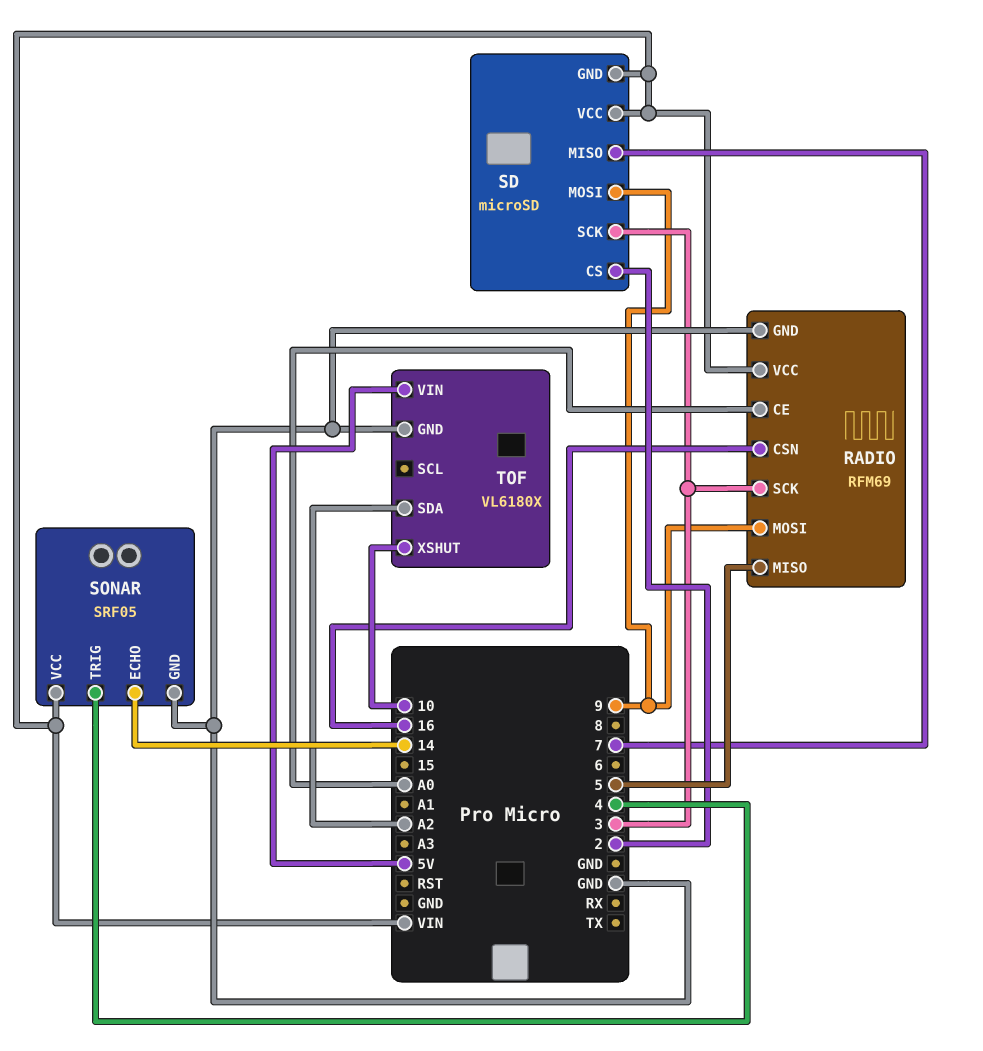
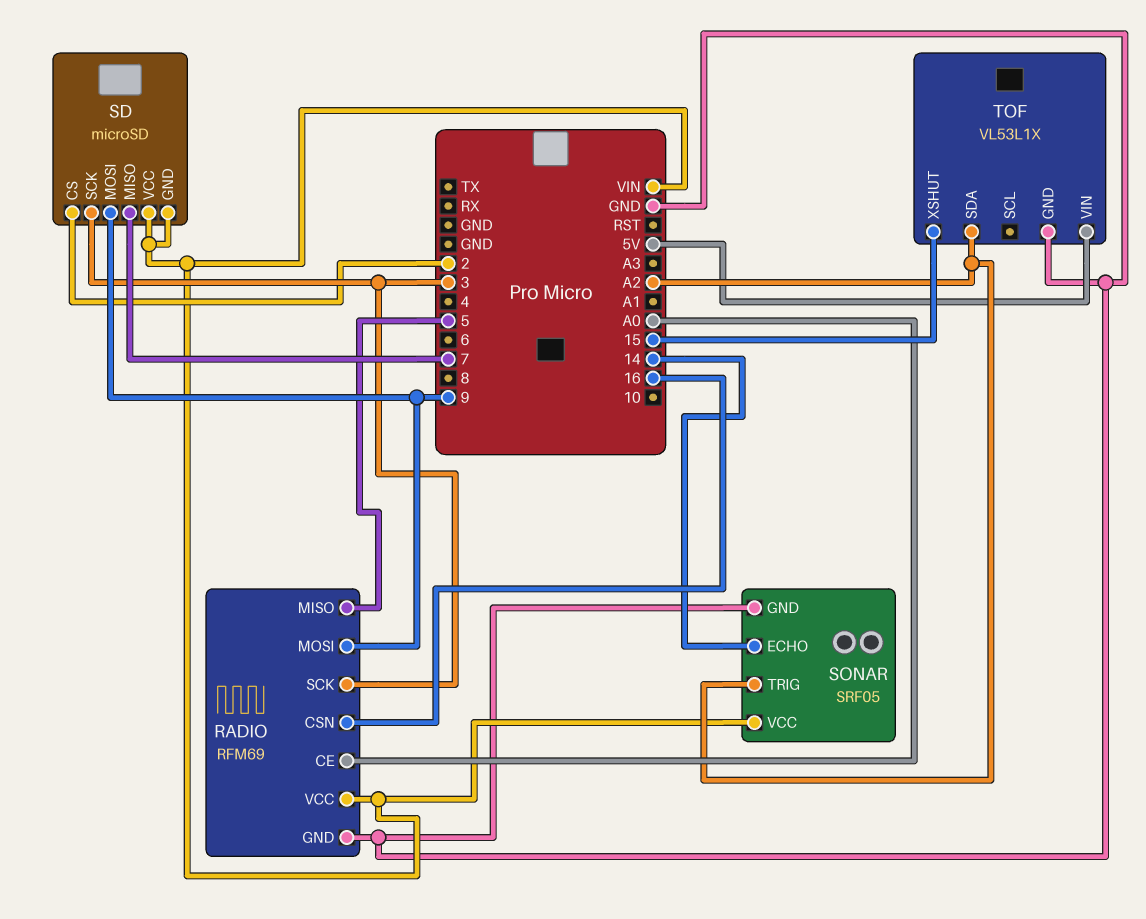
SONAR pin TRIG: 4 -> A2
TOF: VL6180X -> VL53L1X
TOF pin XSHUT: 10 -> 15

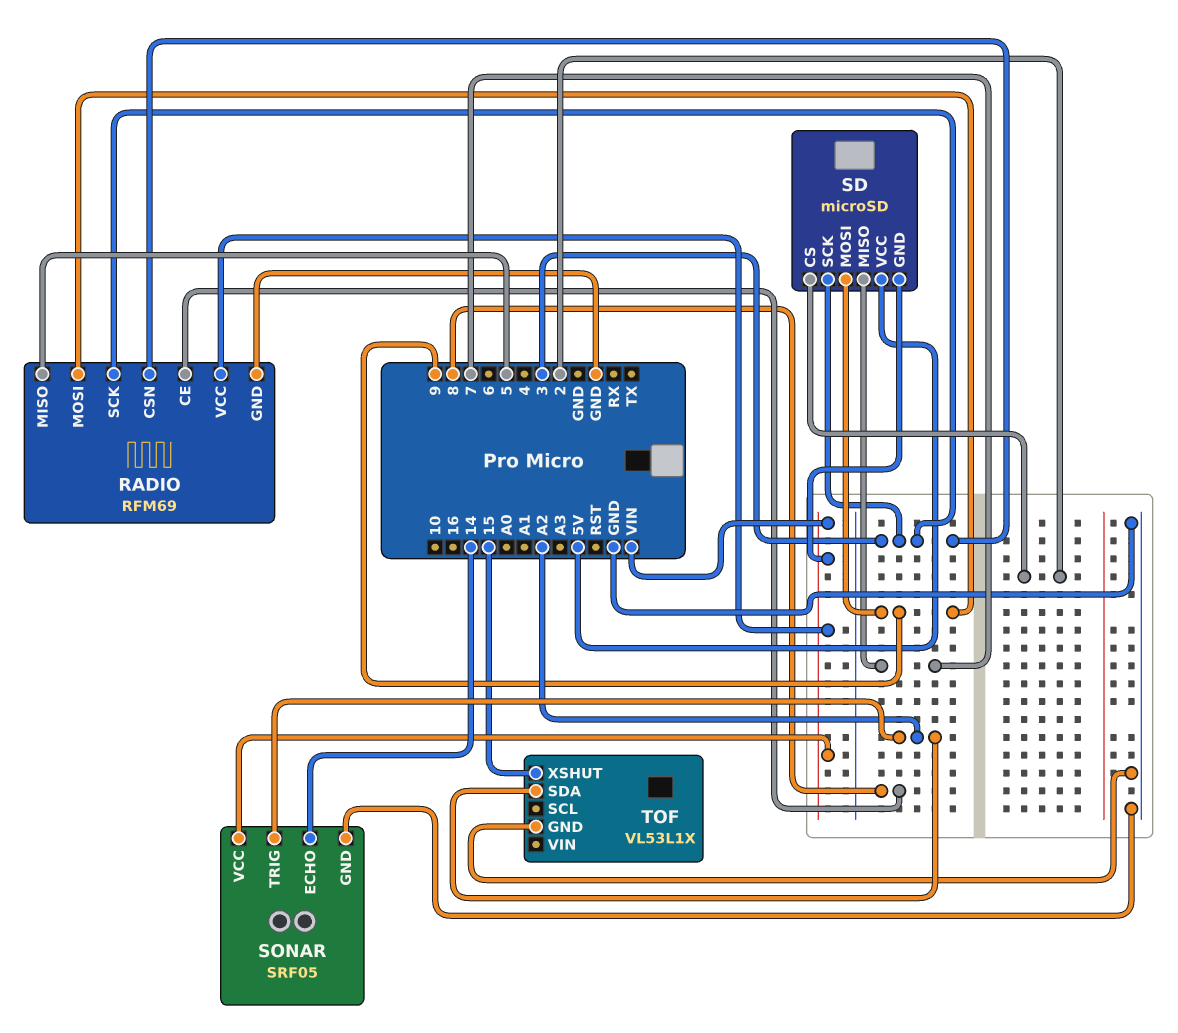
RADIO pin CE: A0 -> 8
RADIO pin CSN: 16 -> 3
SD pin VCC: VIN -> 5V
TOF pin VIN: 5V -> none

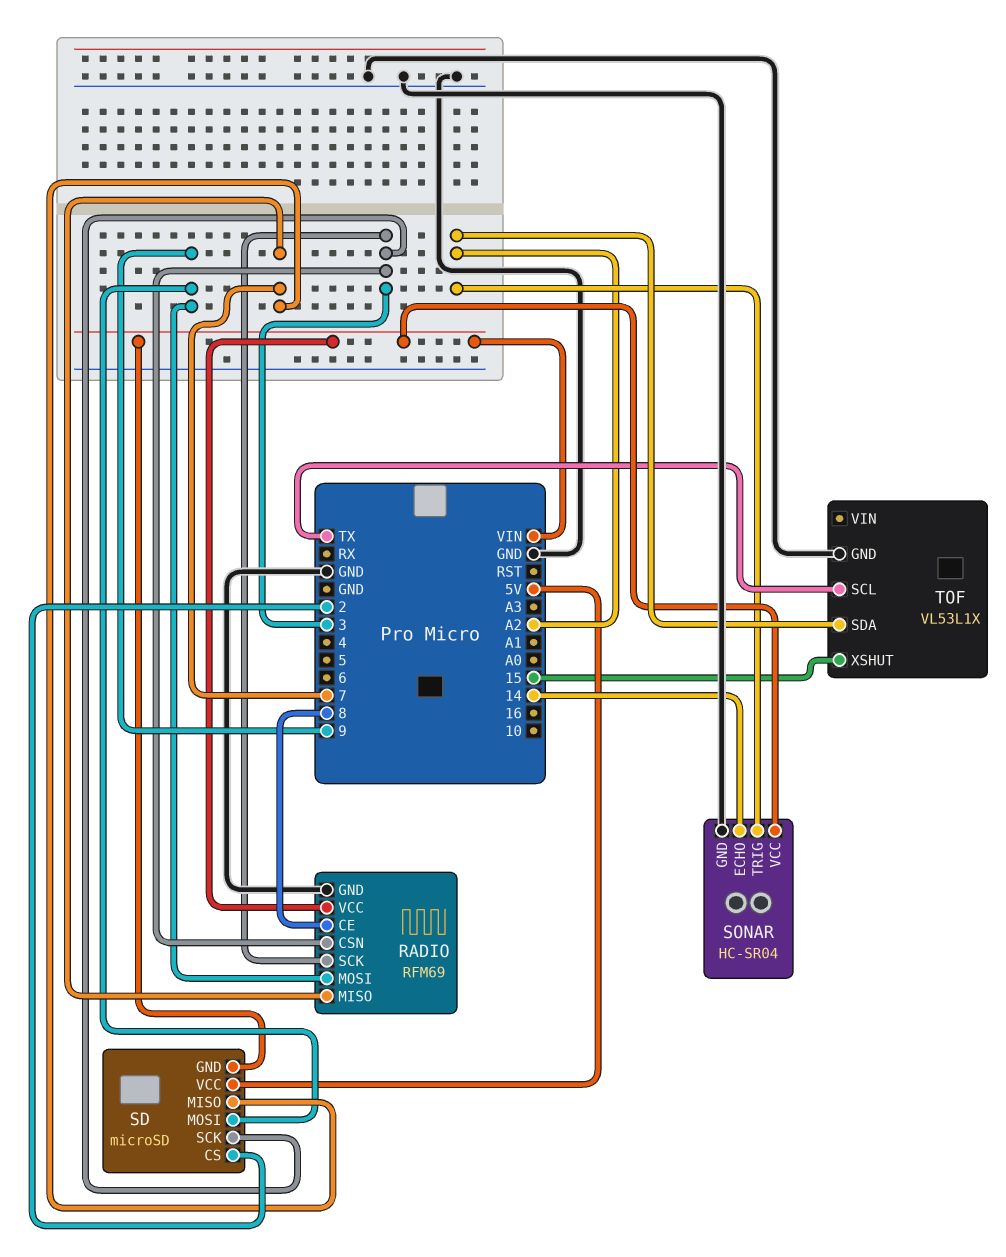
RADIO pin MISO: 5 -> 7
SONAR: SRF05 -> HC-SR04
TOF pin SCL: none -> TX

